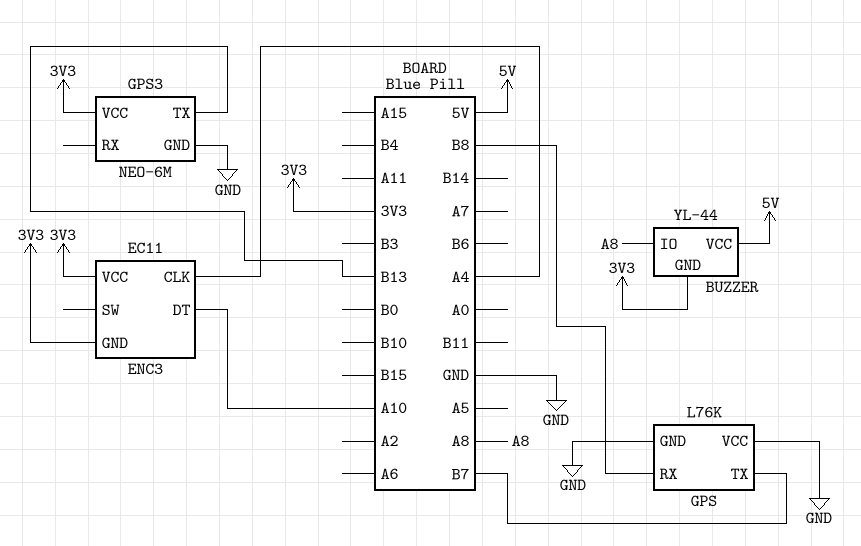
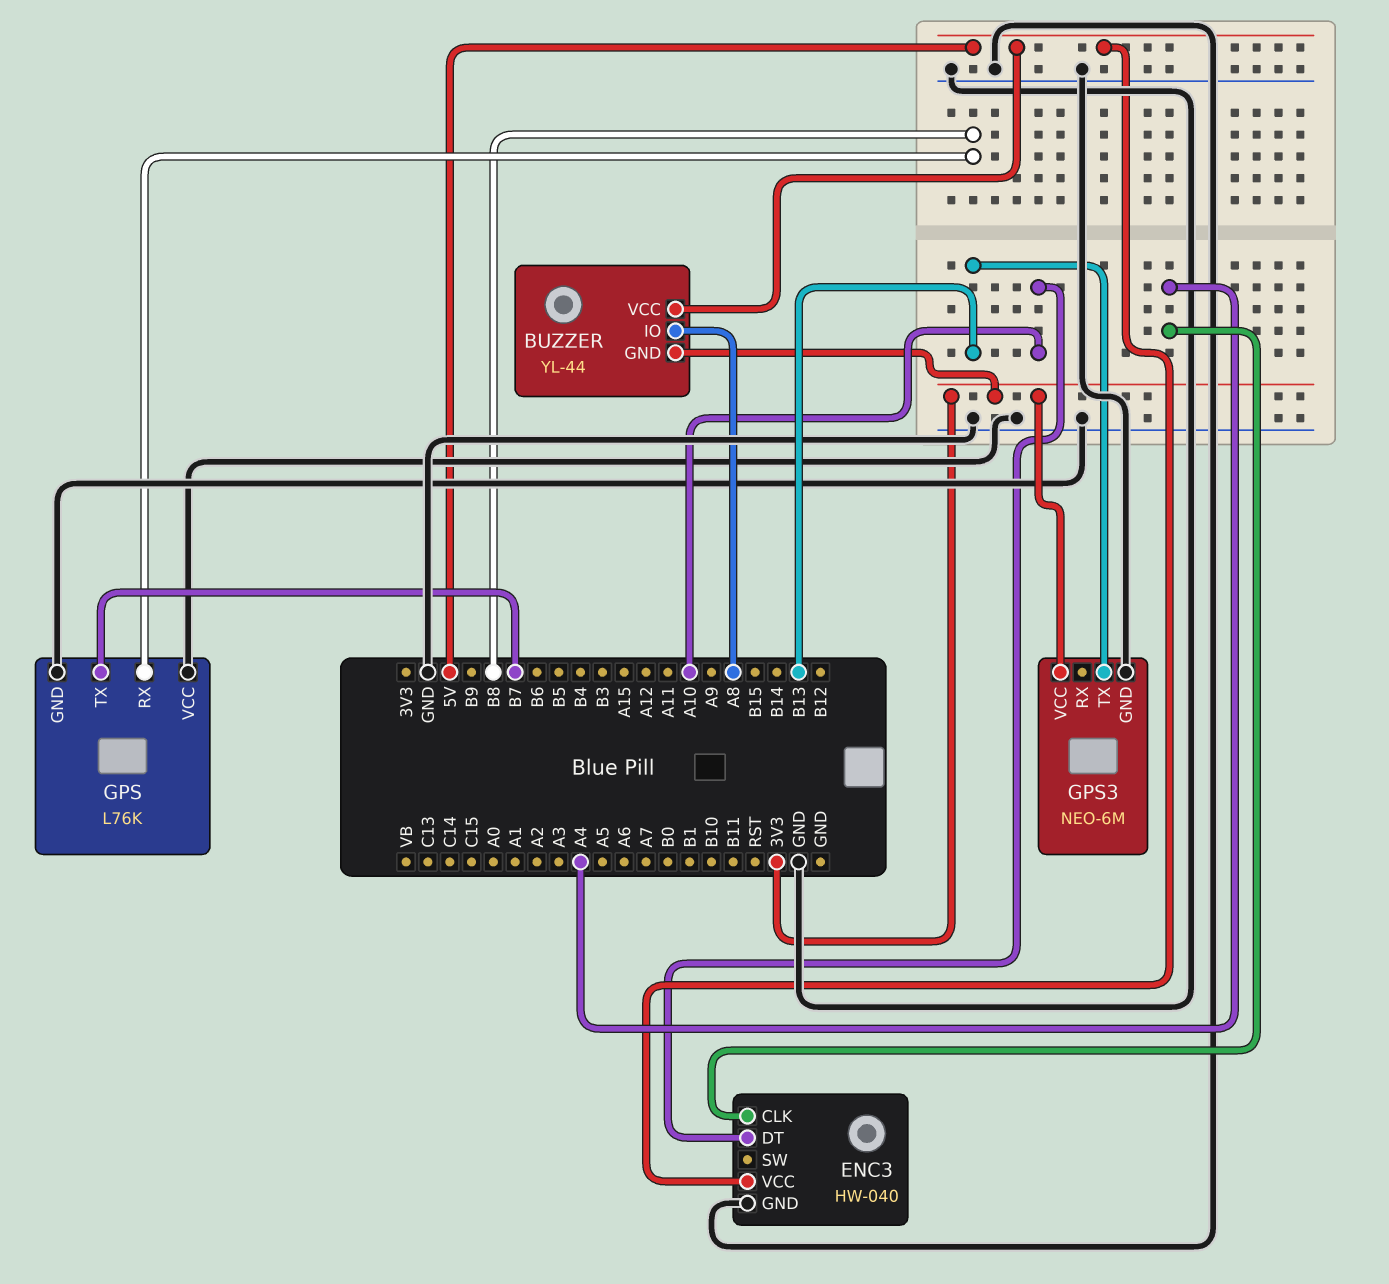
ENC3: EC11 -> HW-040
ENC3 pin GND: 3V3 -> GND
ENC3 pin VCC: 3V3 -> 5V

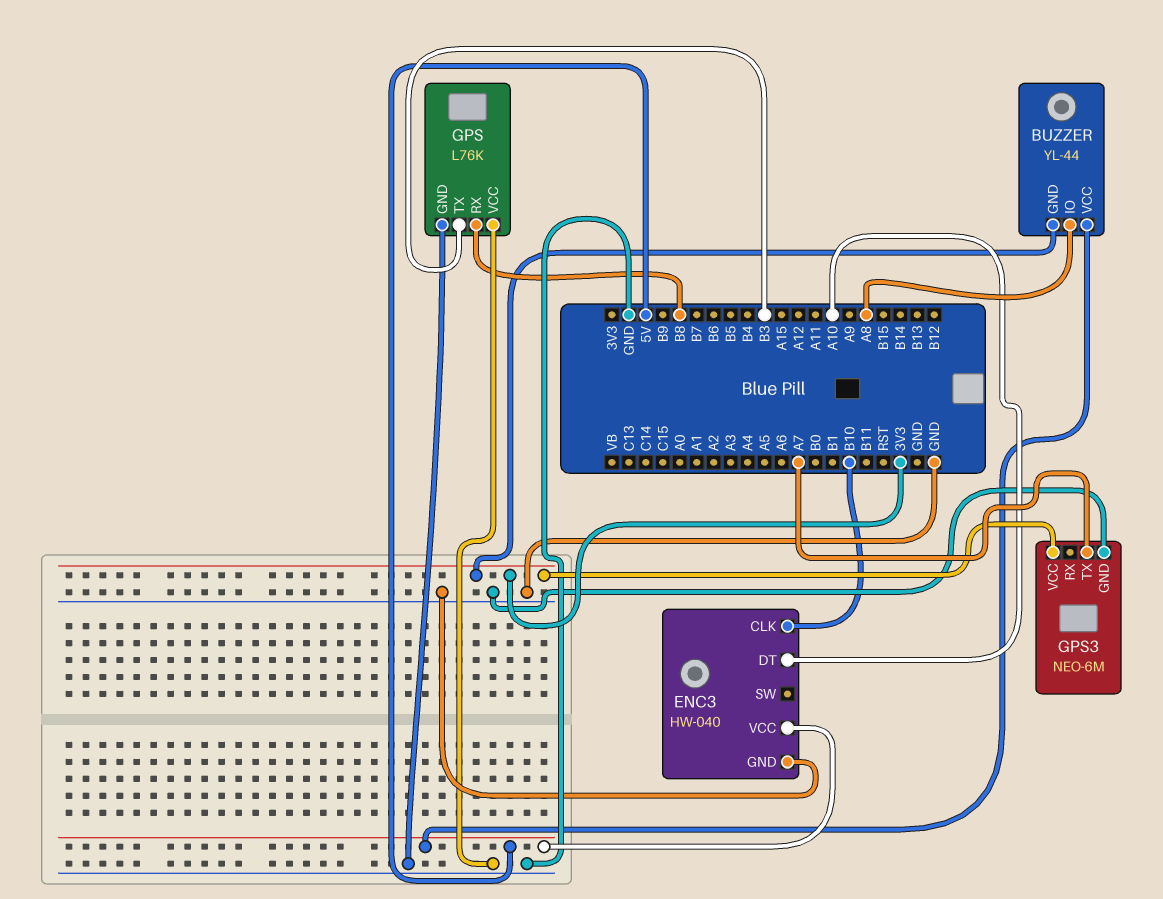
ENC3 pin CLK: A4 -> B10
GPS pin TX: B7 -> B3
GPS3 pin TX: B13 -> A7

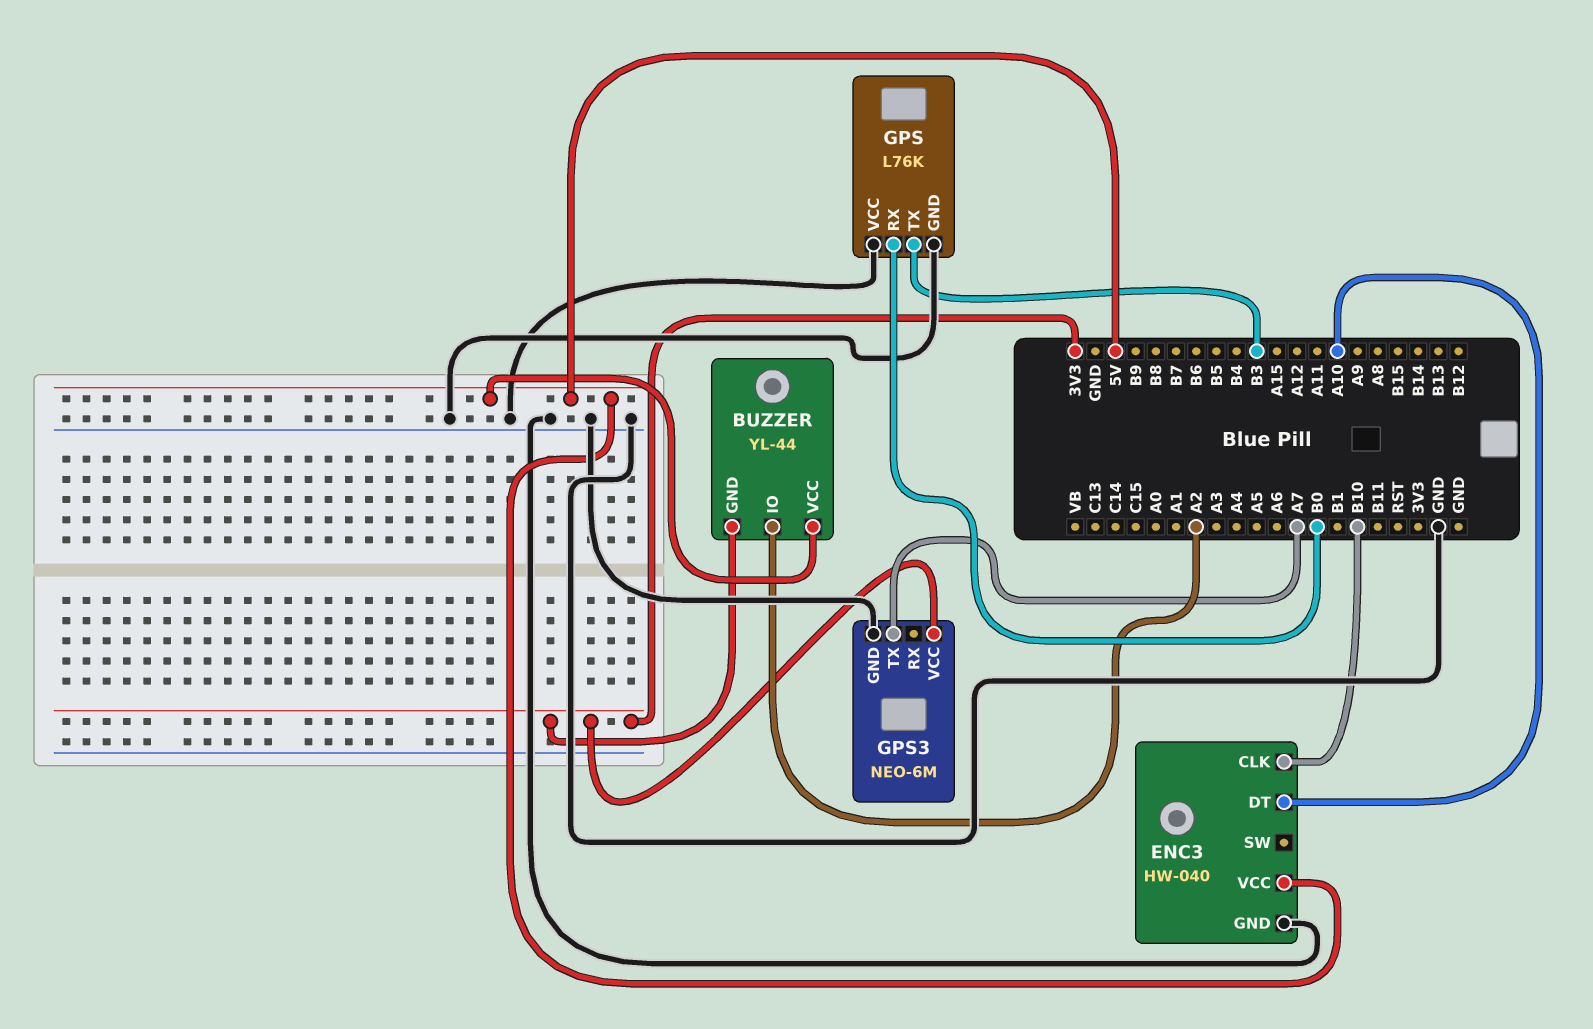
BUZZER pin IO: A8 -> A2
GPS pin RX: B8 -> B0

